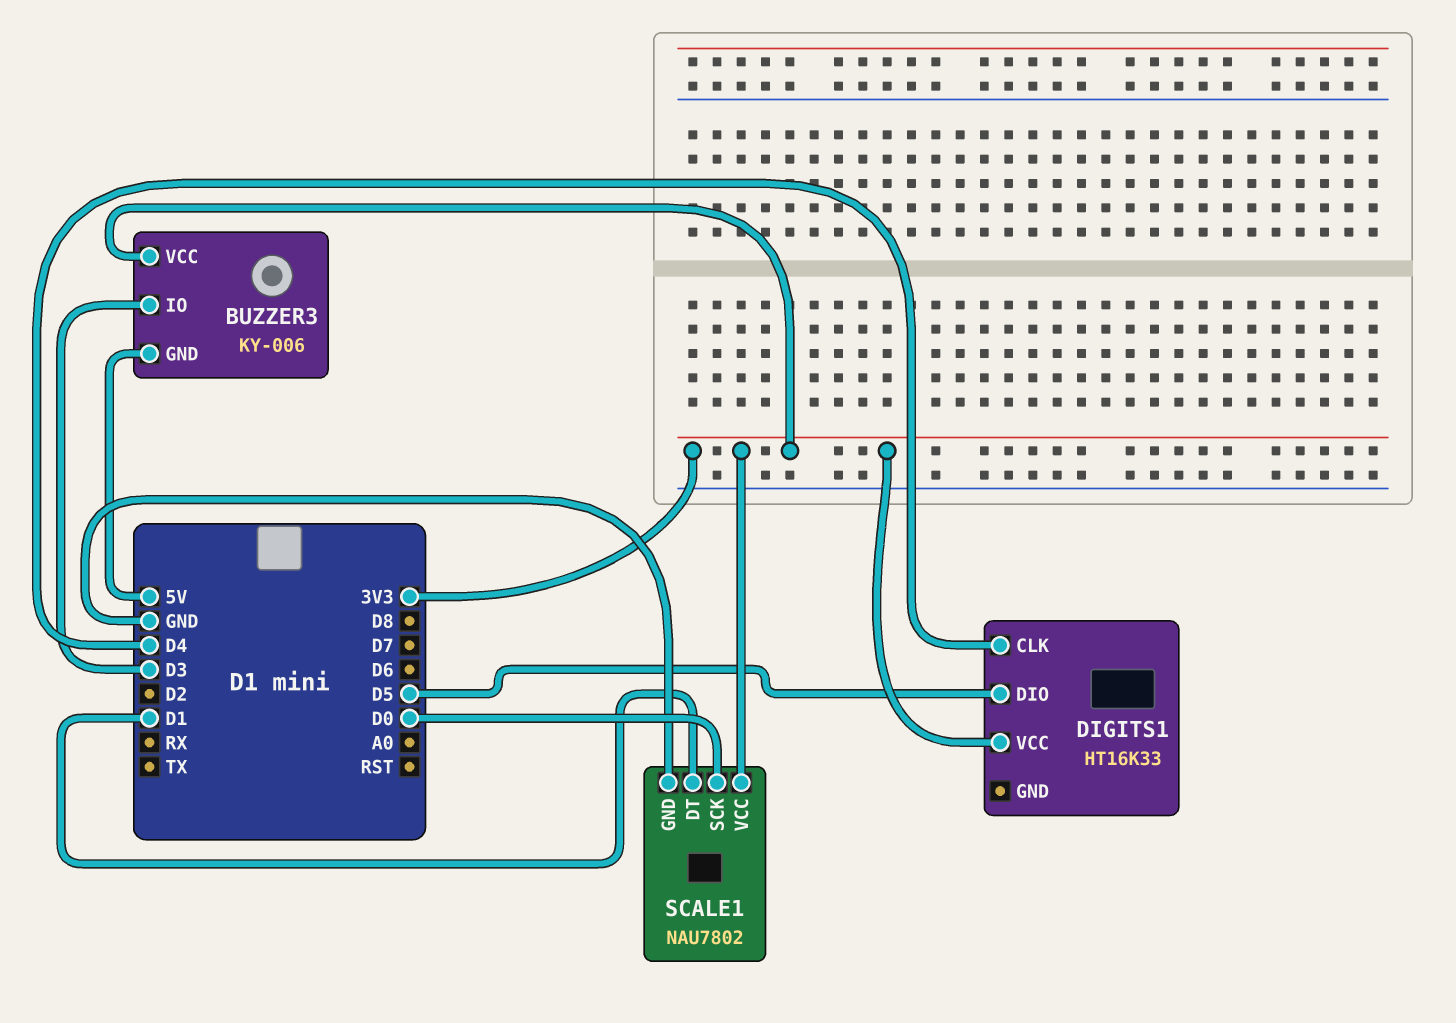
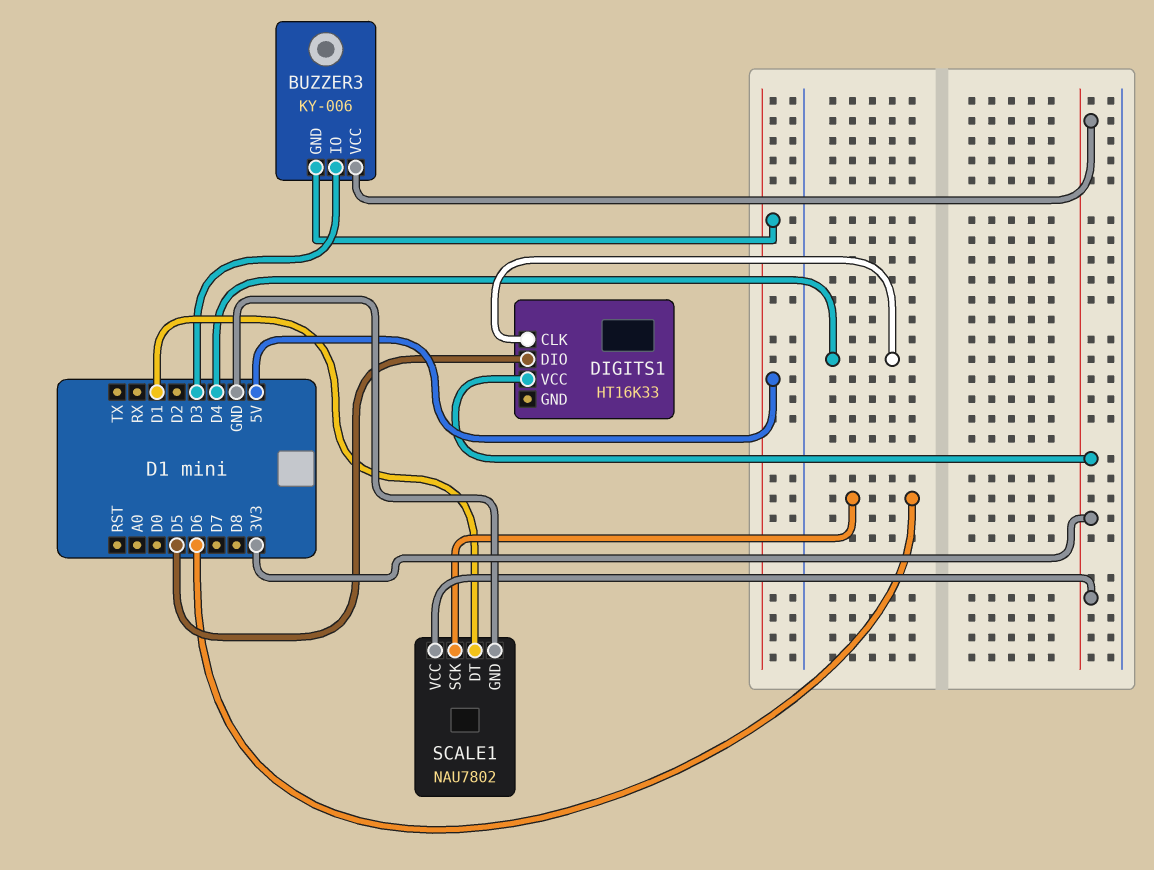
SCALE1 pin SCK: D0 -> D6

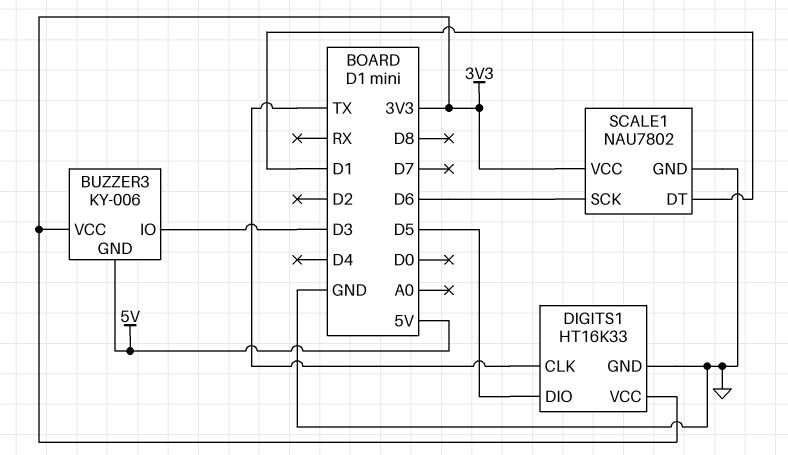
DIGITS1 pin CLK: D4 -> TX
DIGITS1 pin GND: none -> GND

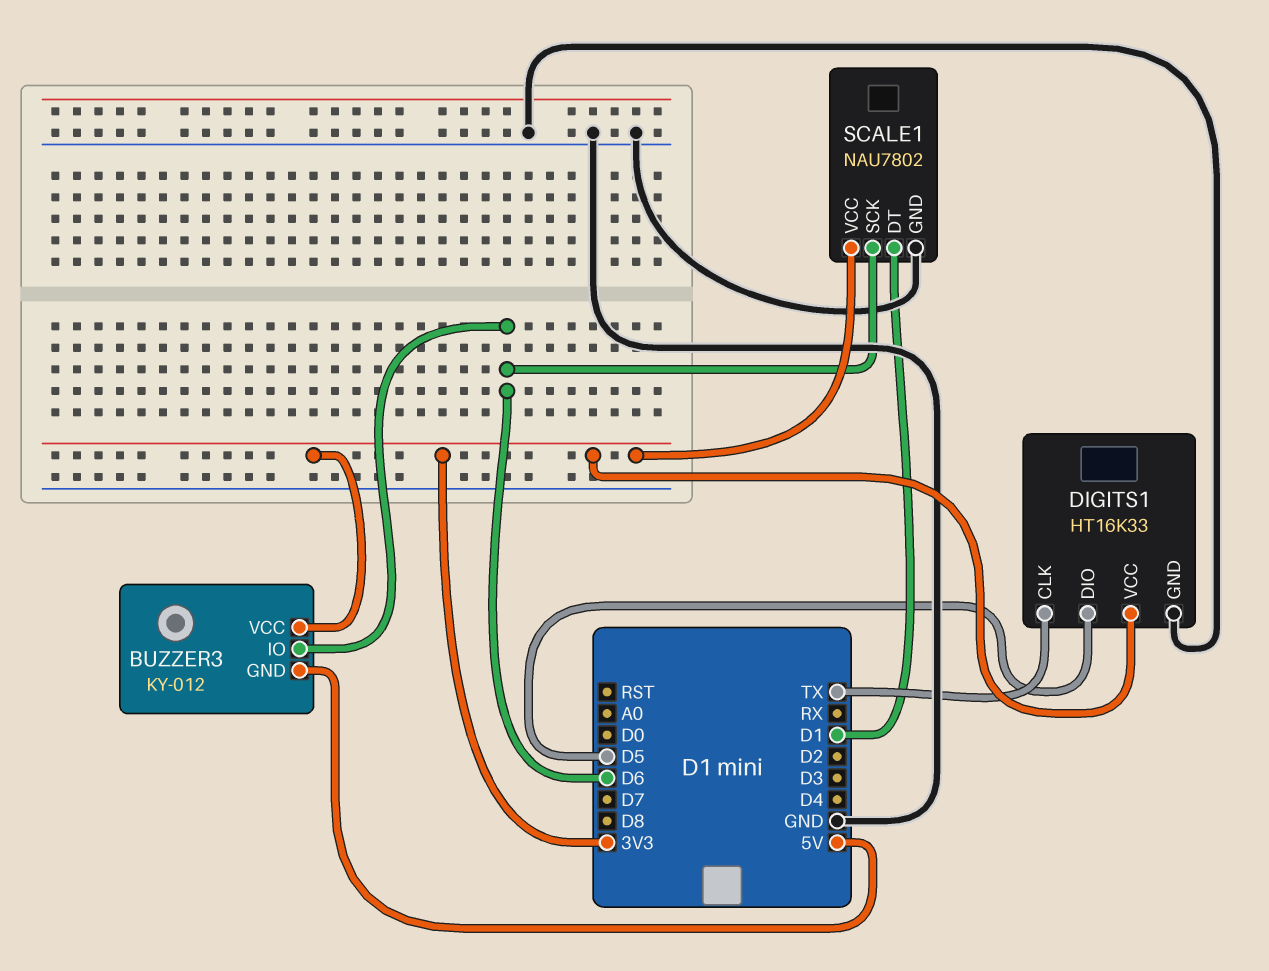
BUZZER3: KY-006 -> KY-012
BUZZER3 pin IO: D3 -> D6

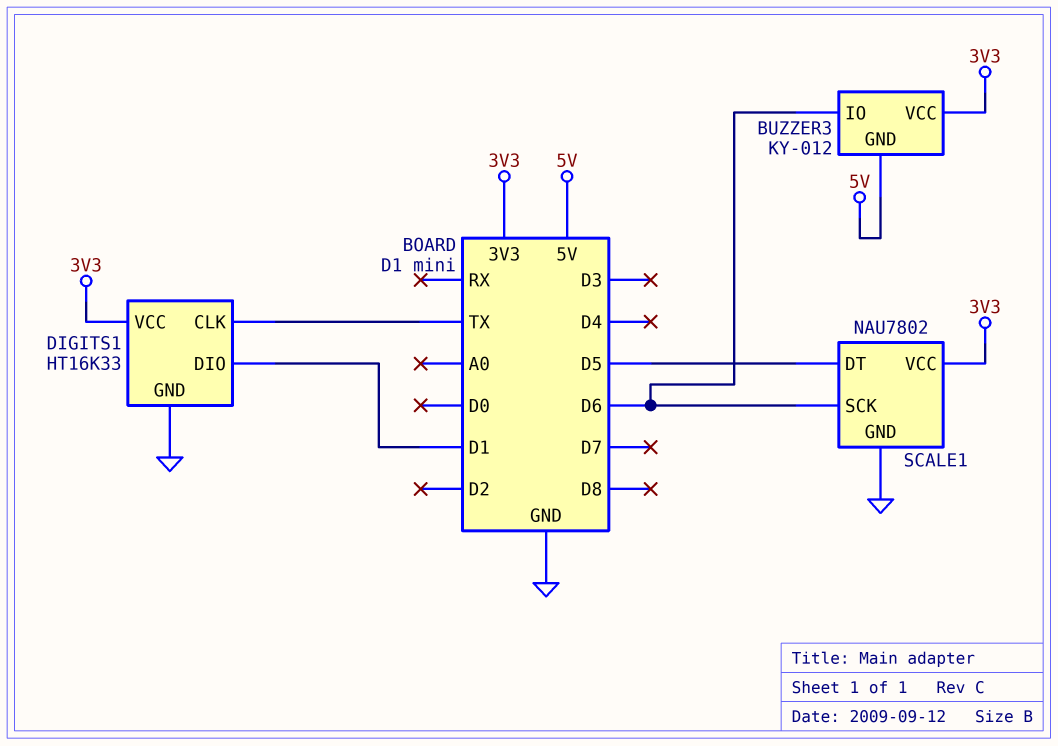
DIGITS1 pin DIO: D5 -> D1
SCALE1 pin DT: D1 -> D5

